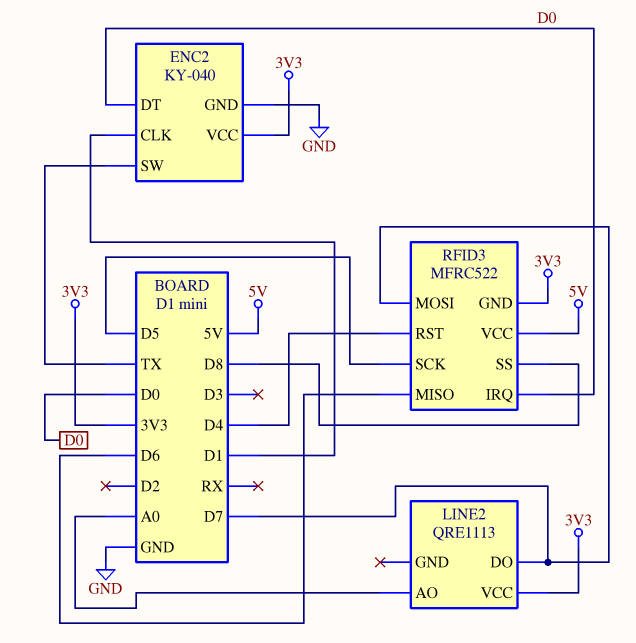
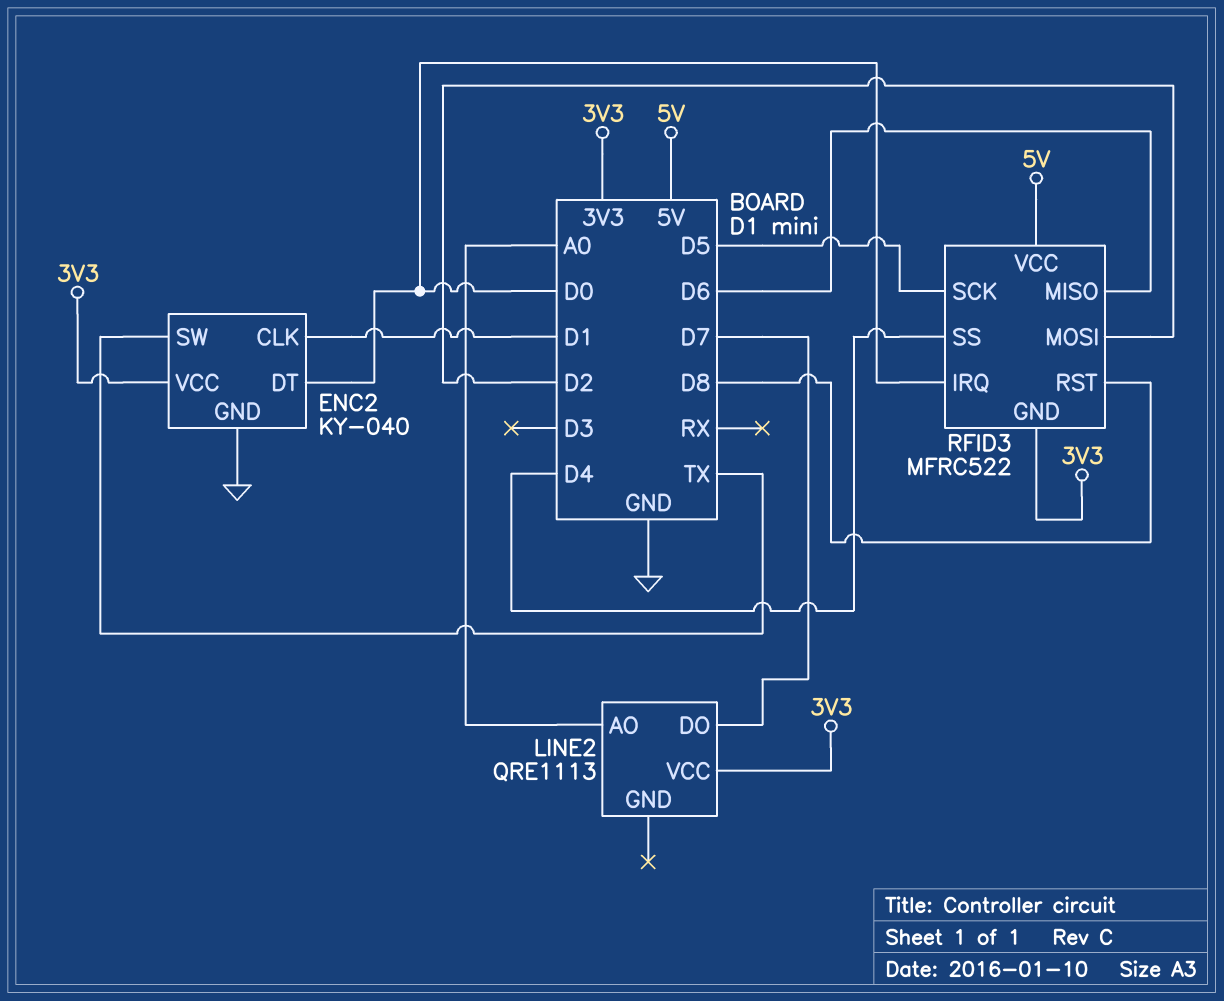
RFID3 pin MOSI: D7 -> D2
RFID3 pin RST: D4 -> D8
RFID3 pin SS: D8 -> D4

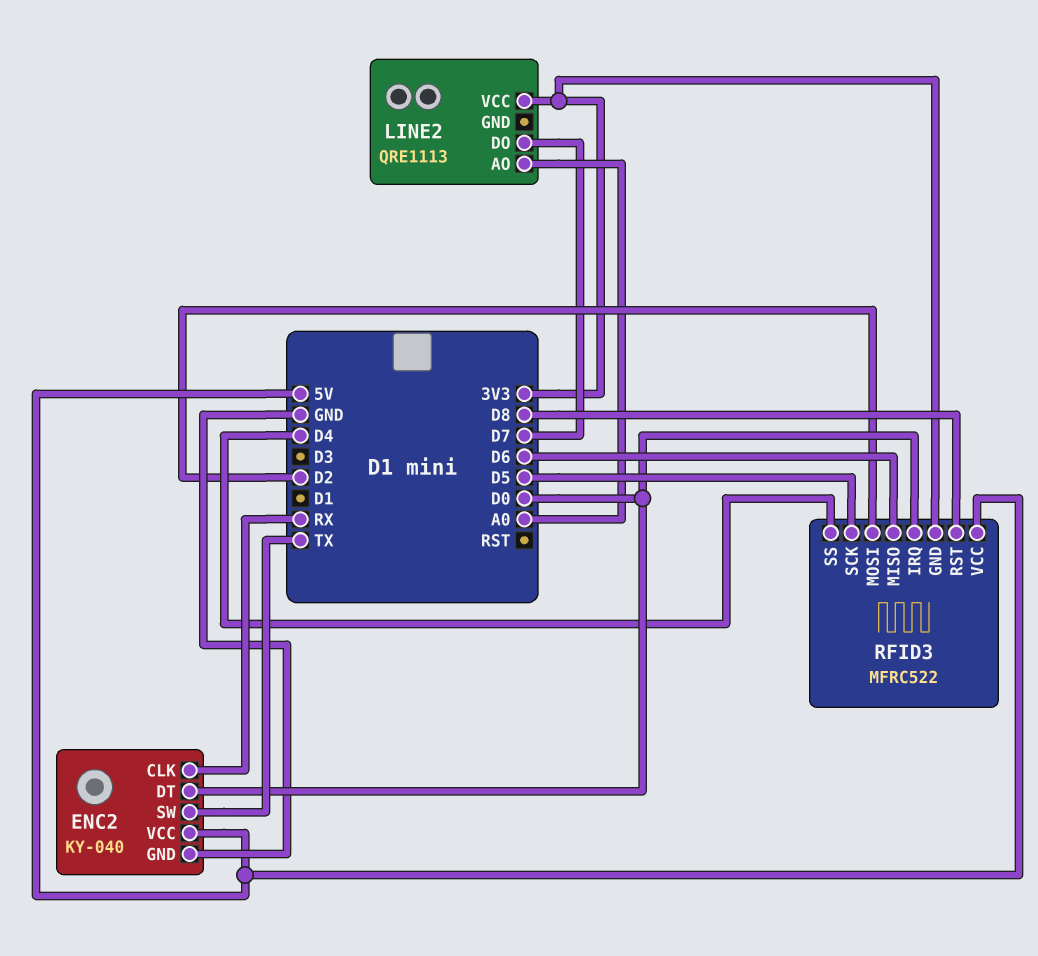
ENC2 pin CLK: D1 -> RX
ENC2 pin VCC: 3V3 -> 5V

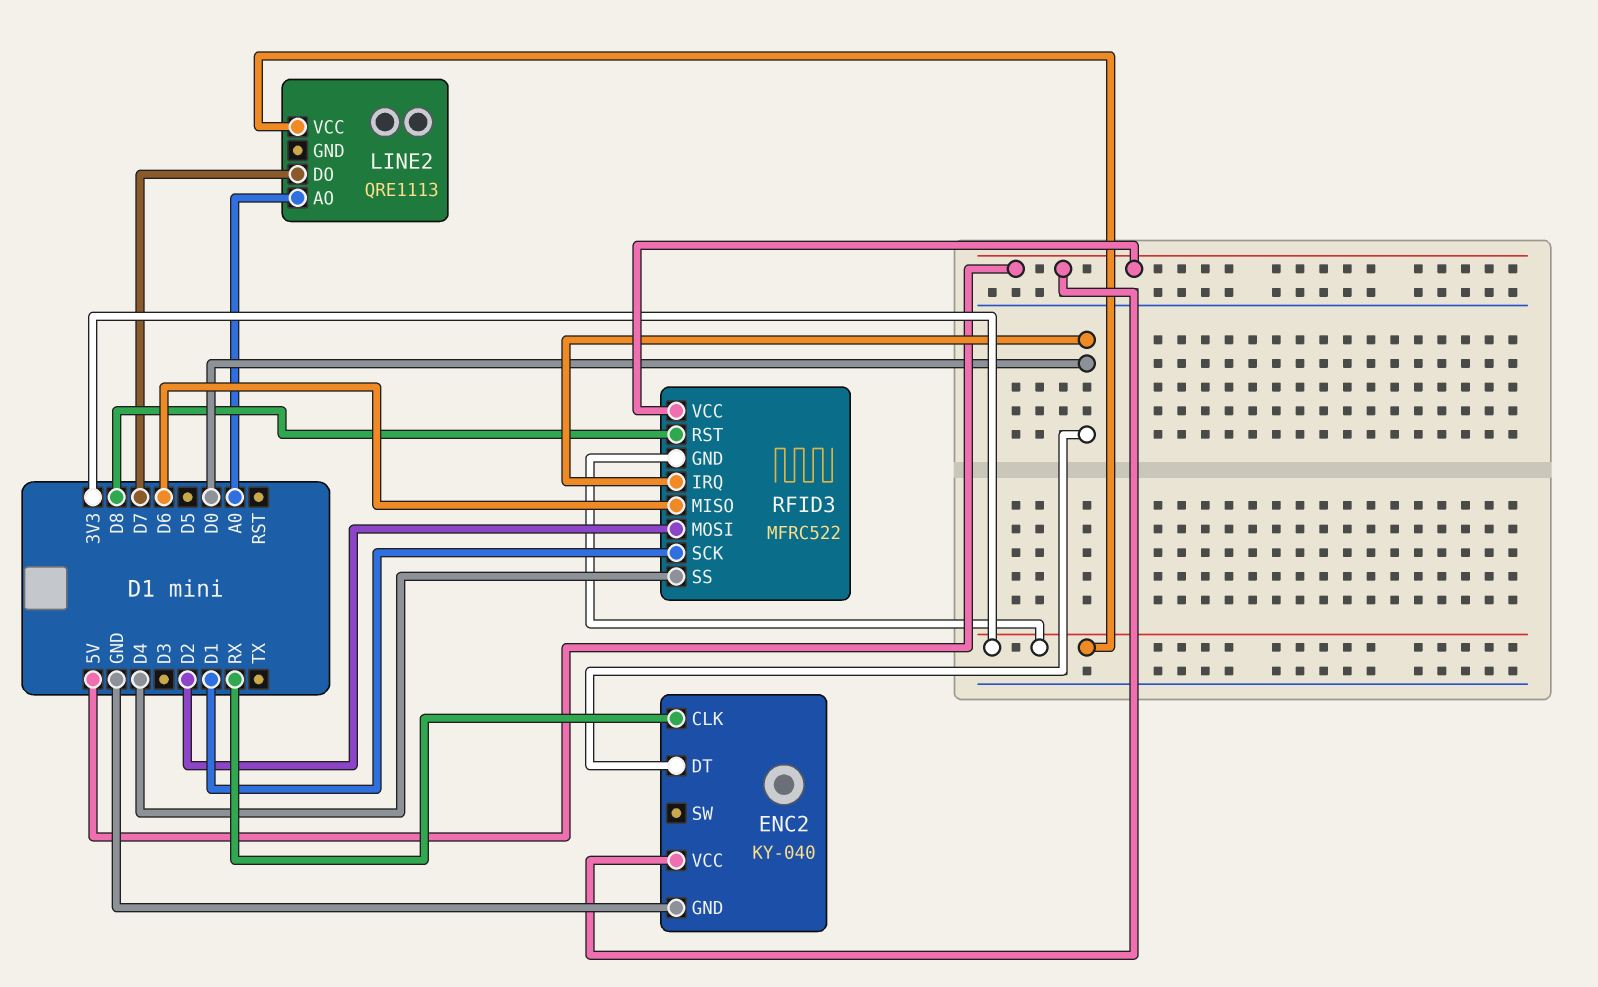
ENC2 pin SW: TX -> none
RFID3 pin SCK: D5 -> D1

